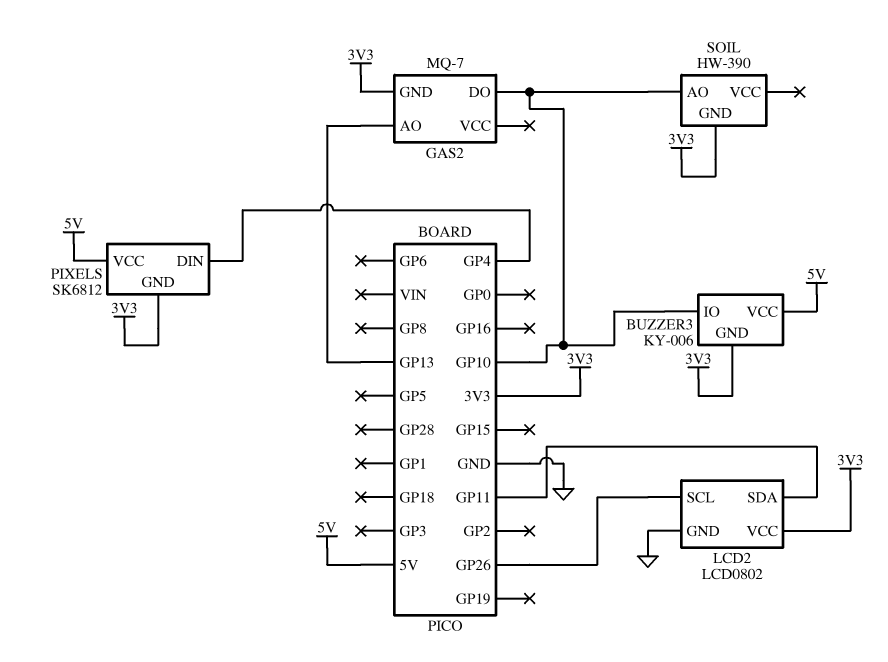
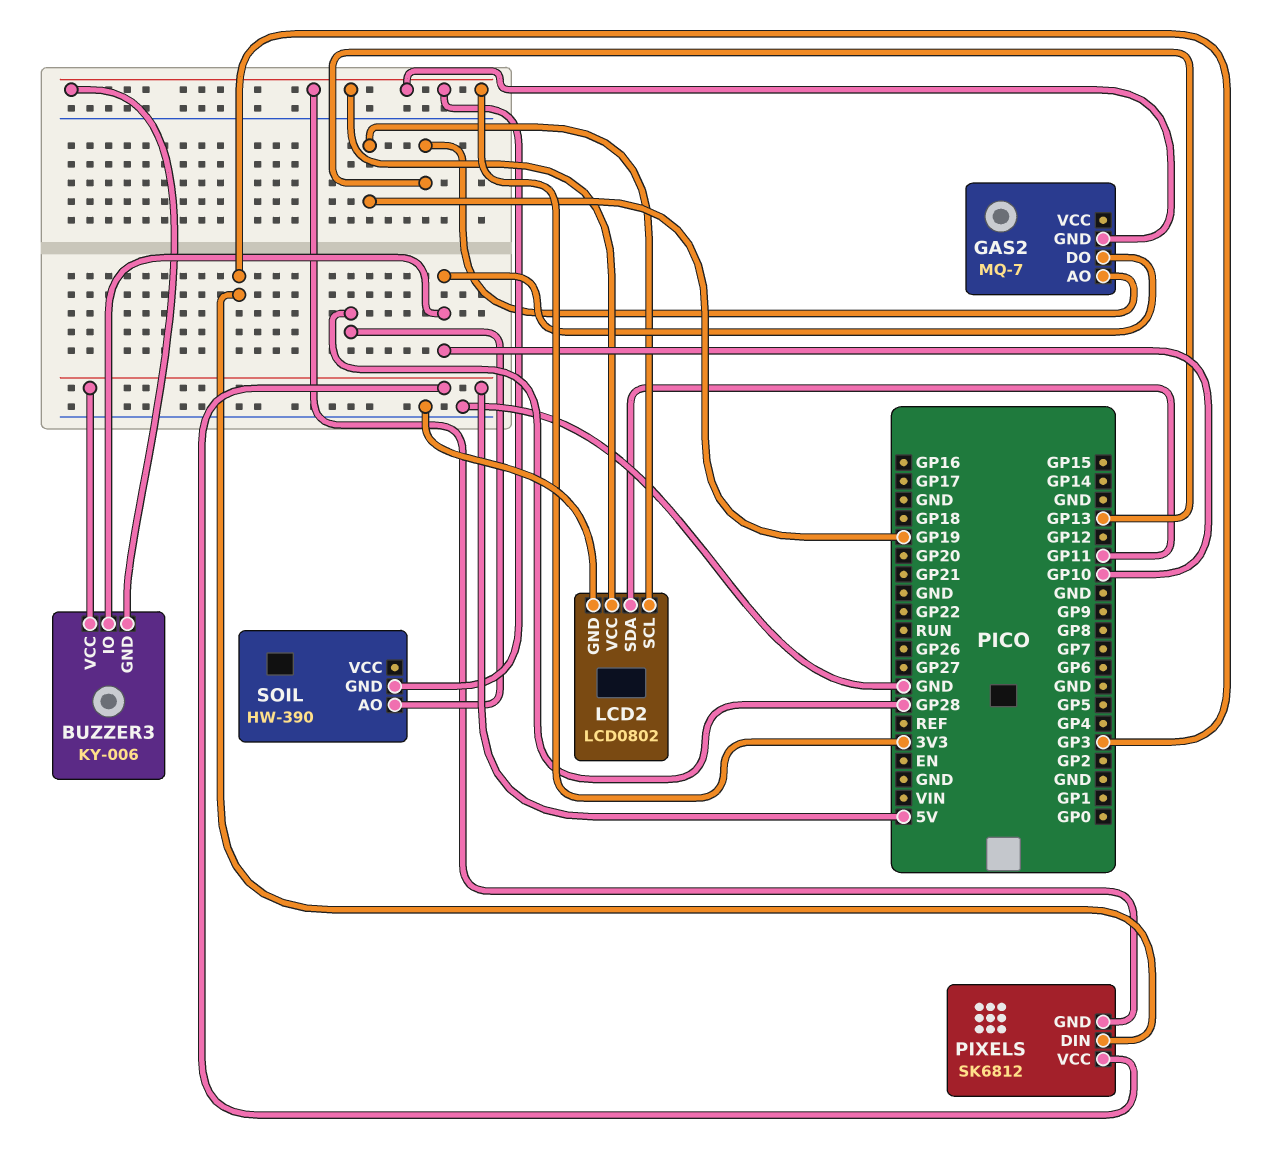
LCD2 pin SCL: GP26 -> GP19
PIXELS pin DIN: GP4 -> GP3
SOIL pin AO: GP10 -> GP28

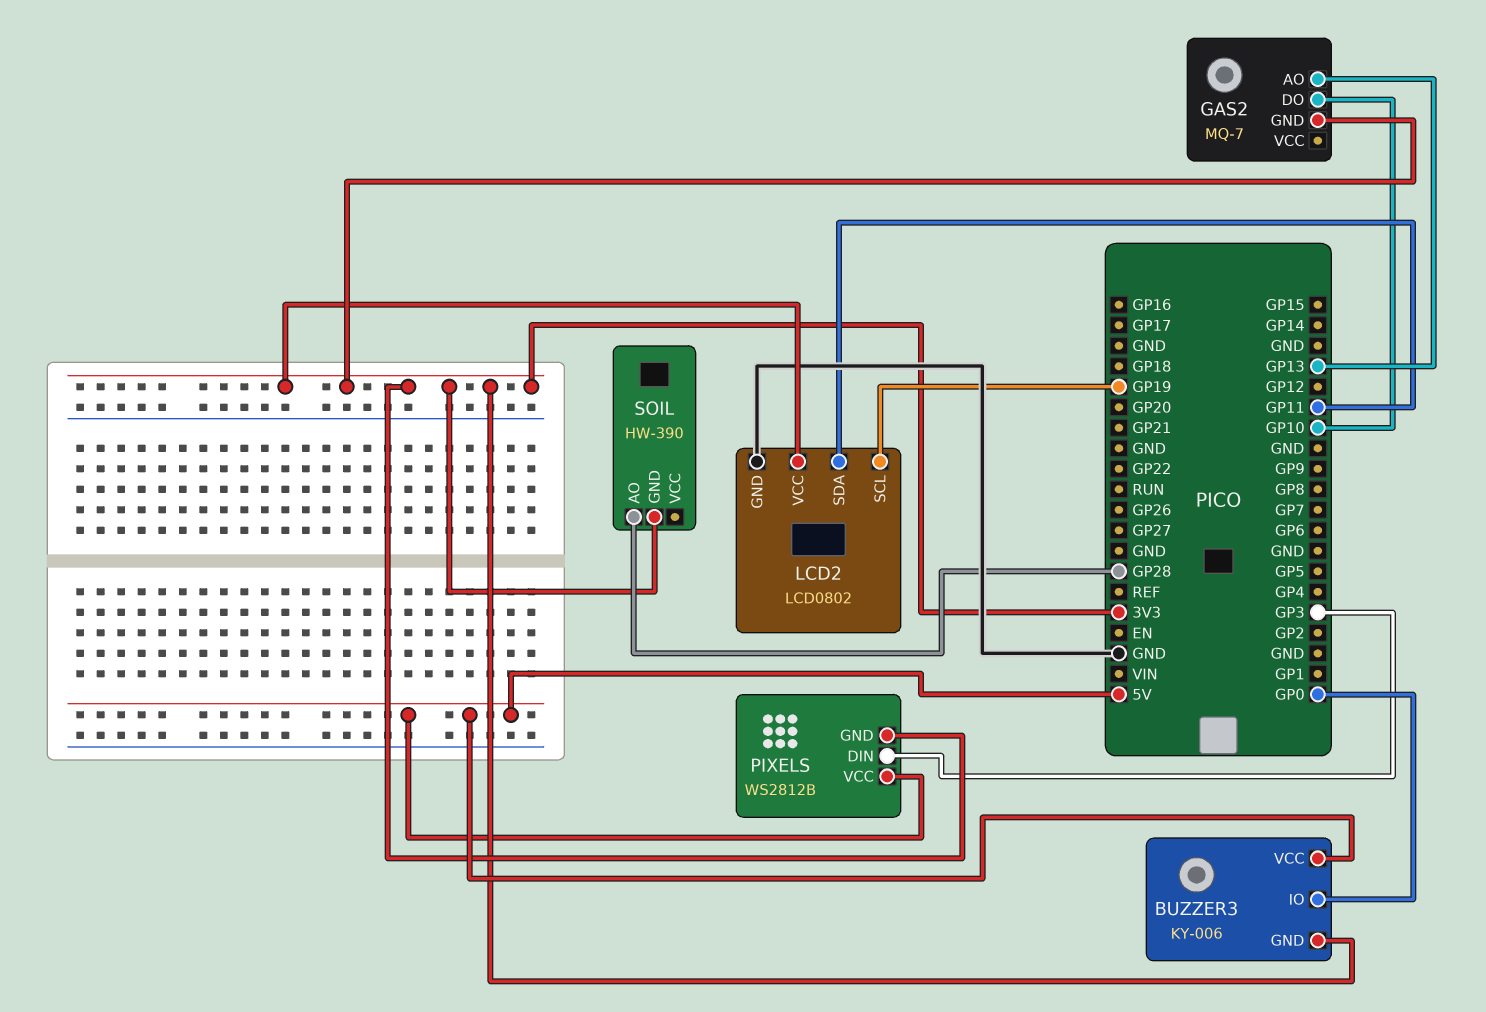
BUZZER3 pin IO: GP10 -> GP0
PIXELS: SK6812 -> WS2812B

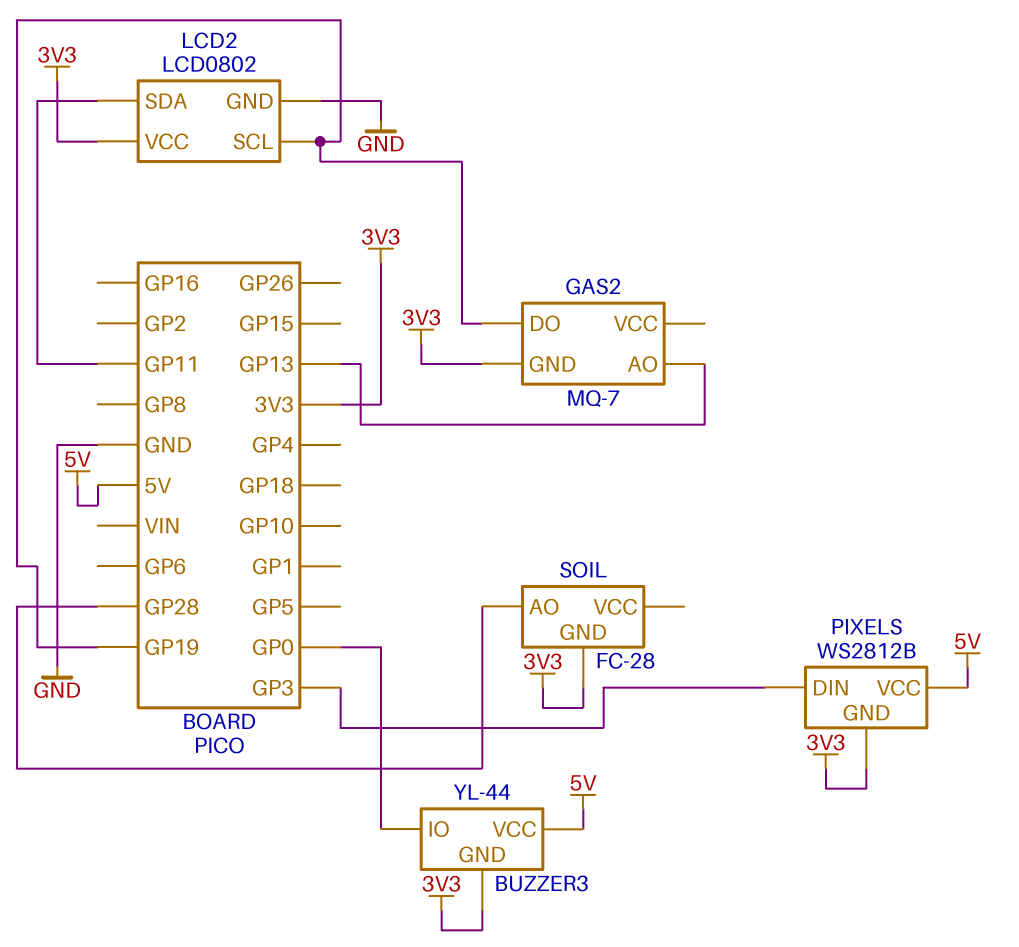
BUZZER3: KY-006 -> YL-44
GAS2 pin DO: GP10 -> GP19
SOIL: HW-390 -> FC-28

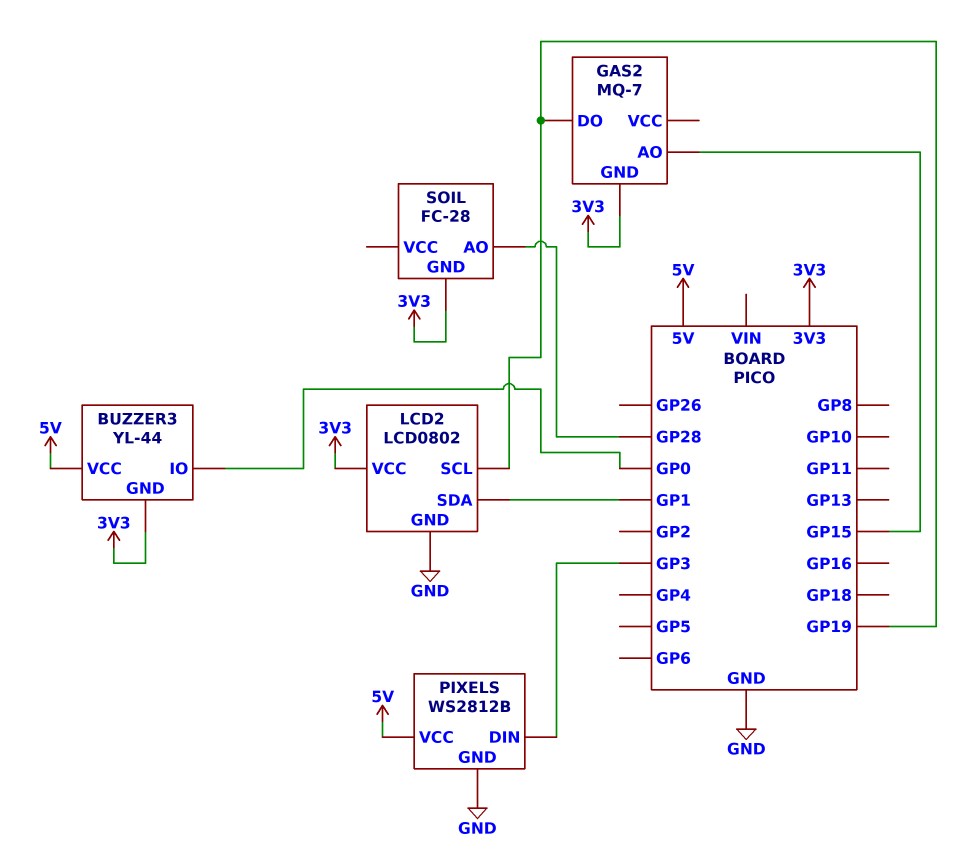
GAS2 pin AO: GP13 -> GP15
LCD2 pin SDA: GP11 -> GP1
PIXELS pin GND: 3V3 -> GND

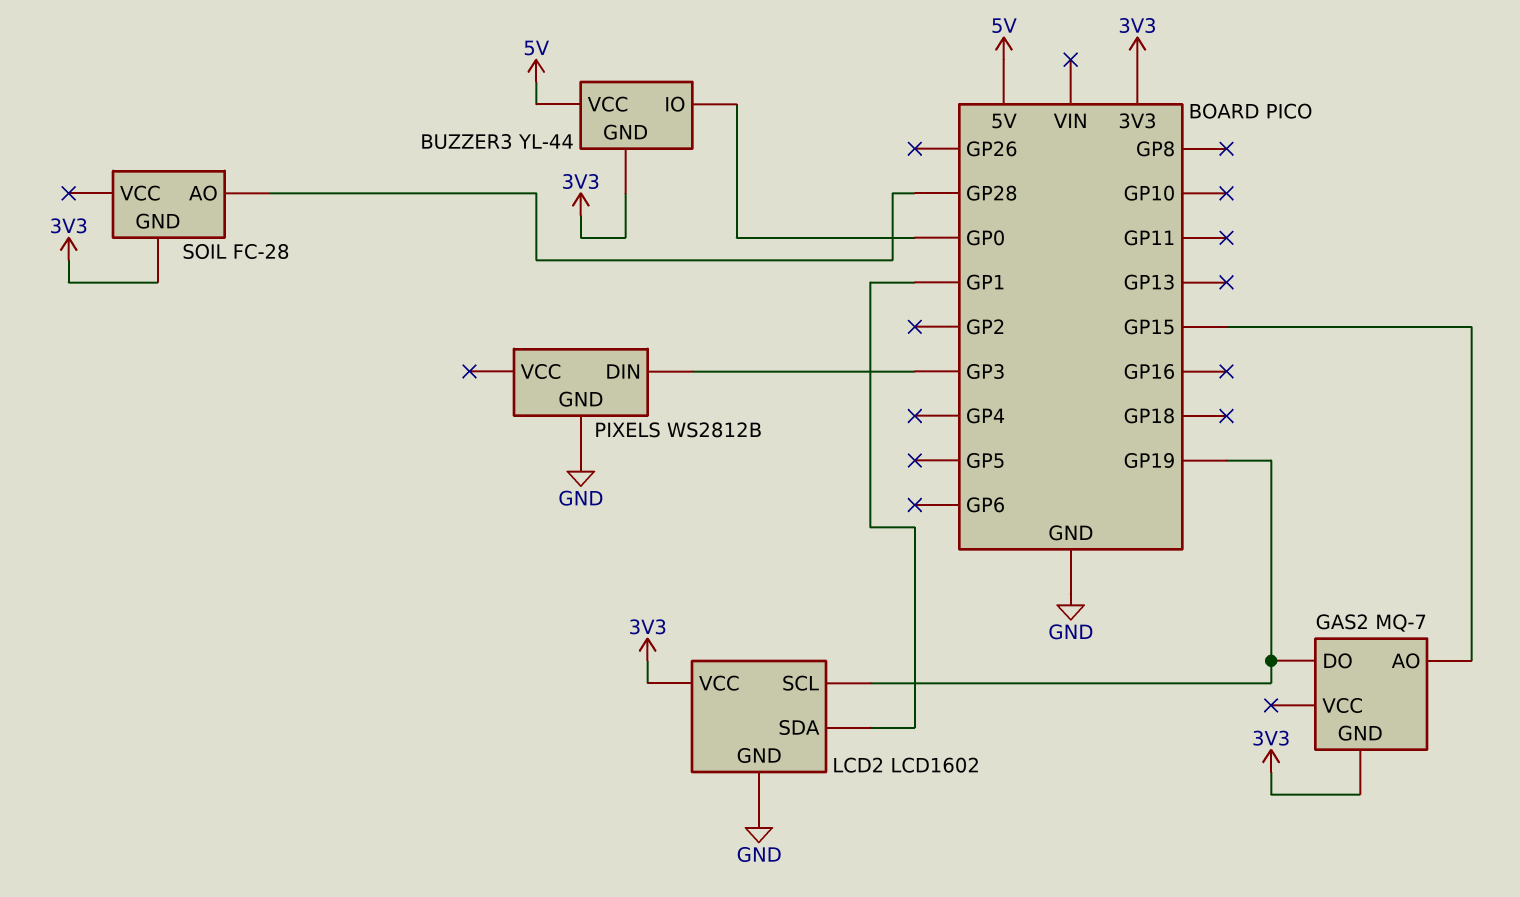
LCD2: LCD0802 -> LCD1602
PIXELS pin VCC: 5V -> none

